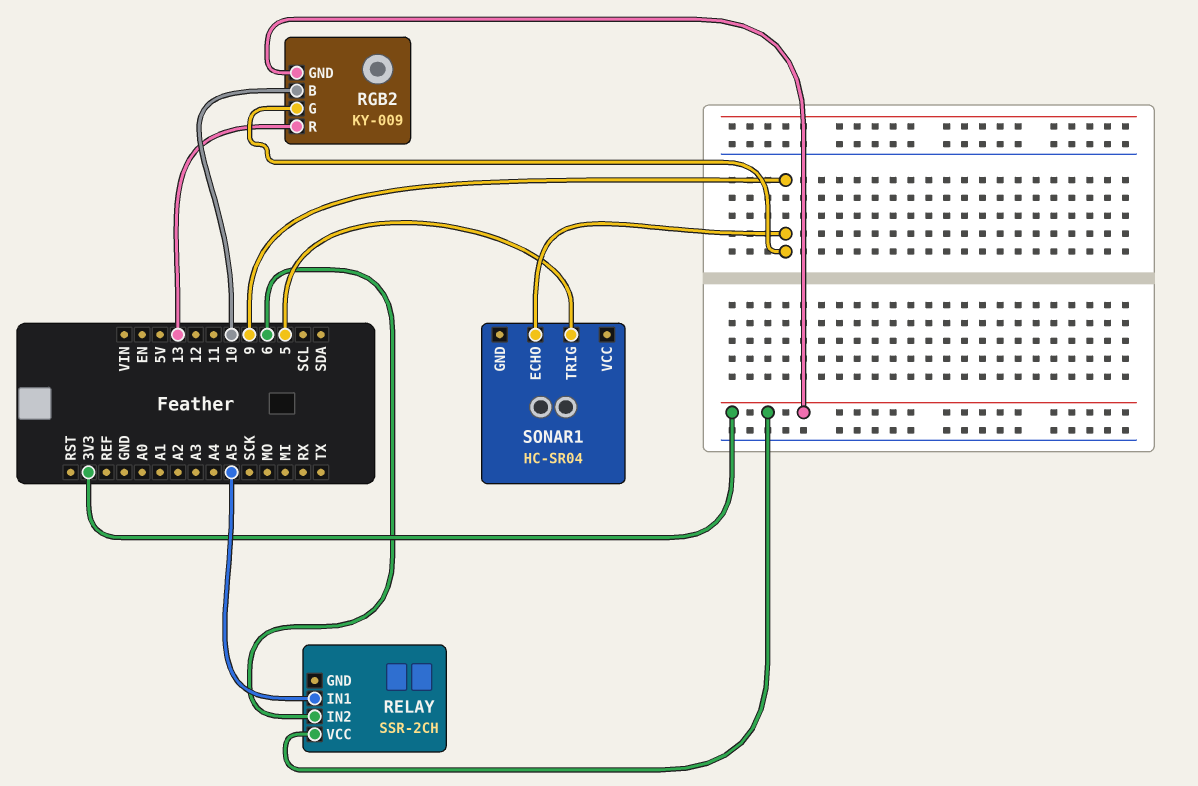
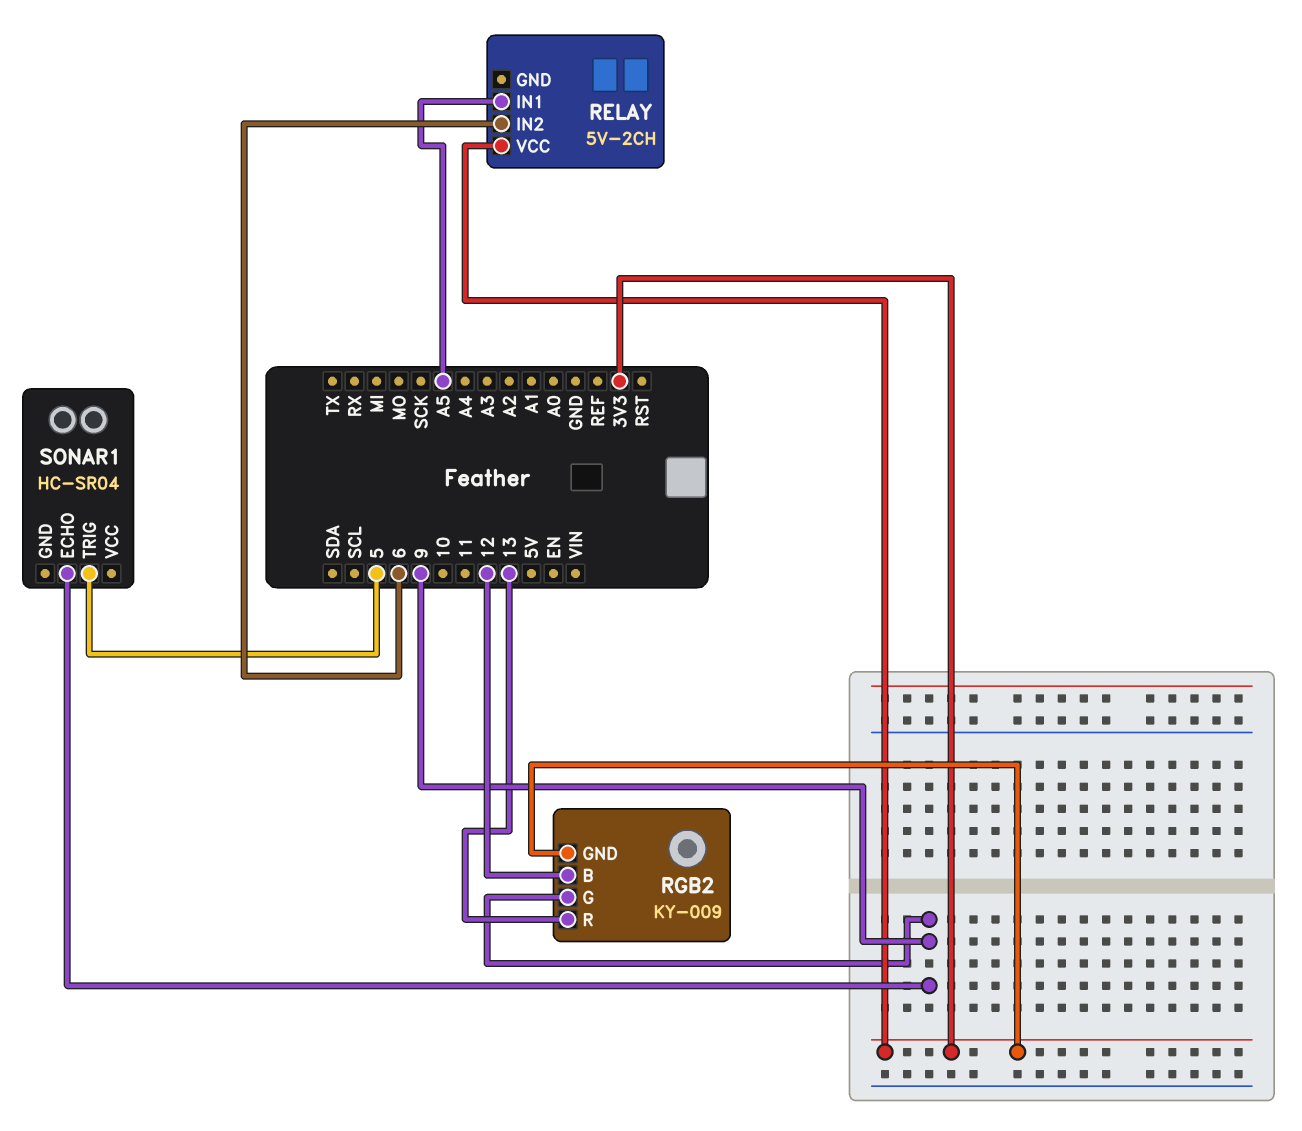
RELAY: SSR-2CH -> 5V-2CH
RGB2 pin B: 10 -> 12

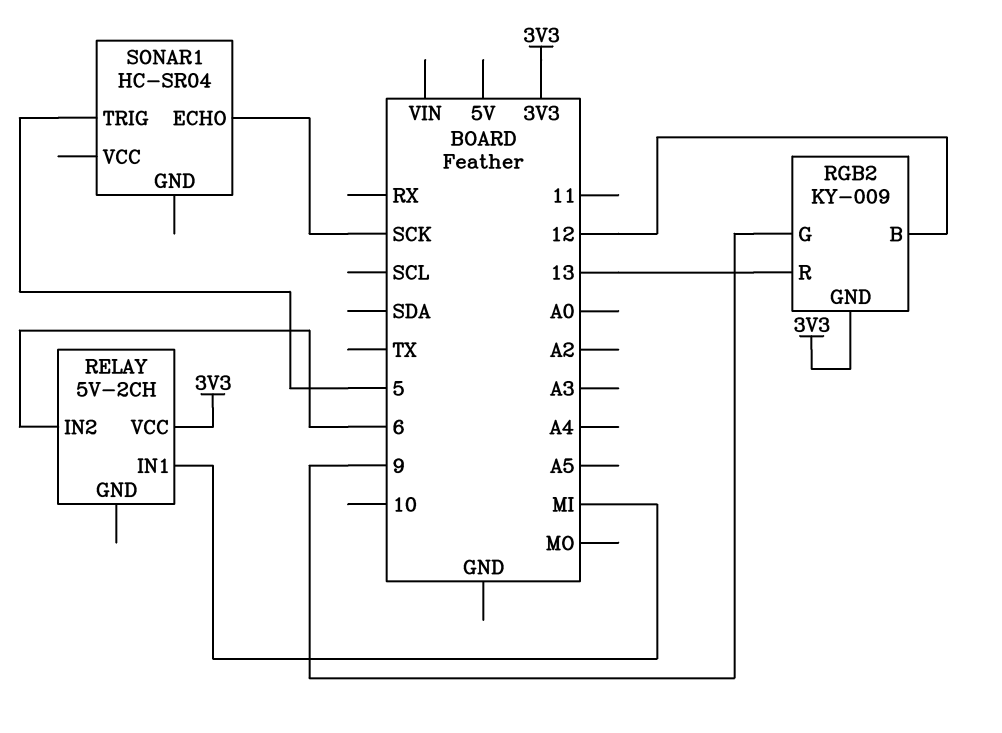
RELAY pin IN1: A5 -> MI
SONAR1 pin ECHO: 9 -> SCK

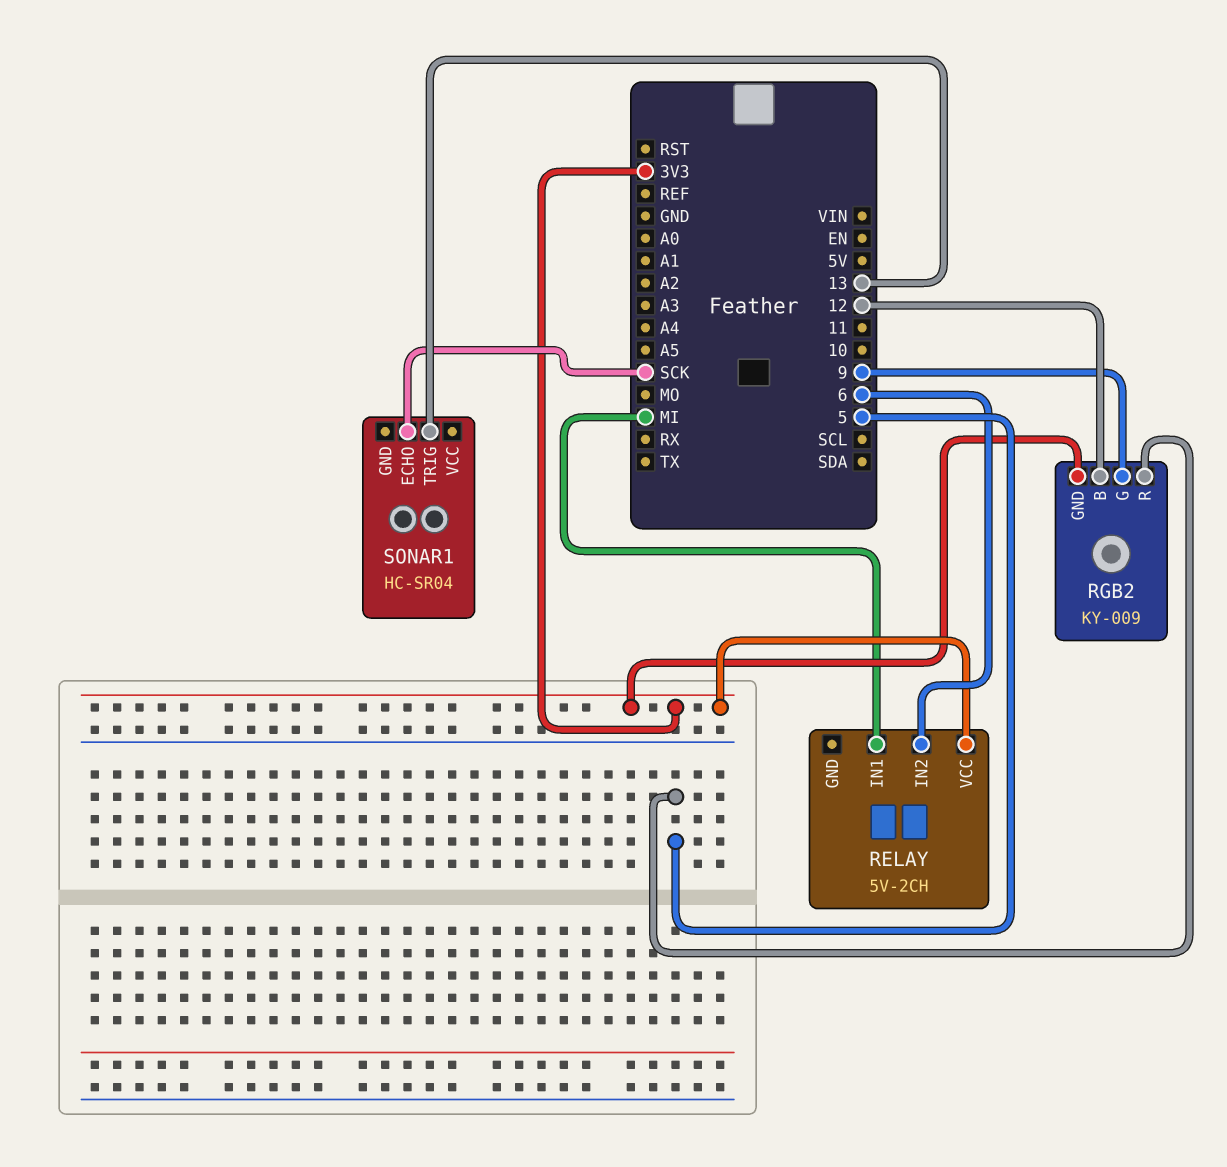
RGB2 pin R: 13 -> 5
SONAR1 pin TRIG: 5 -> 13

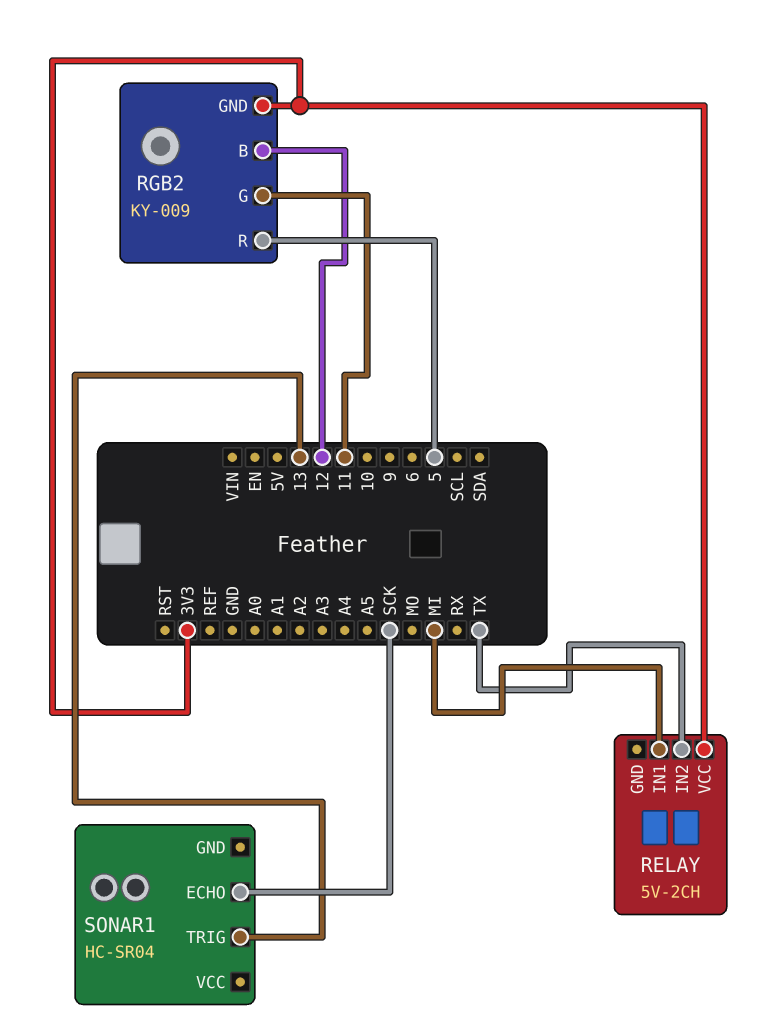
RELAY pin IN2: 6 -> TX
RGB2 pin G: 9 -> 11

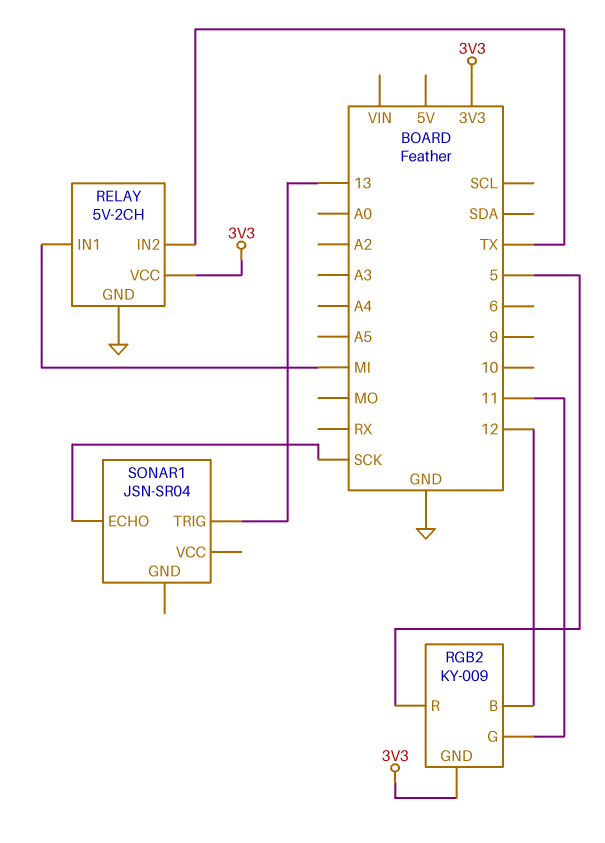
RELAY pin GND: none -> GND
SONAR1: HC-SR04 -> JSN-SR04

